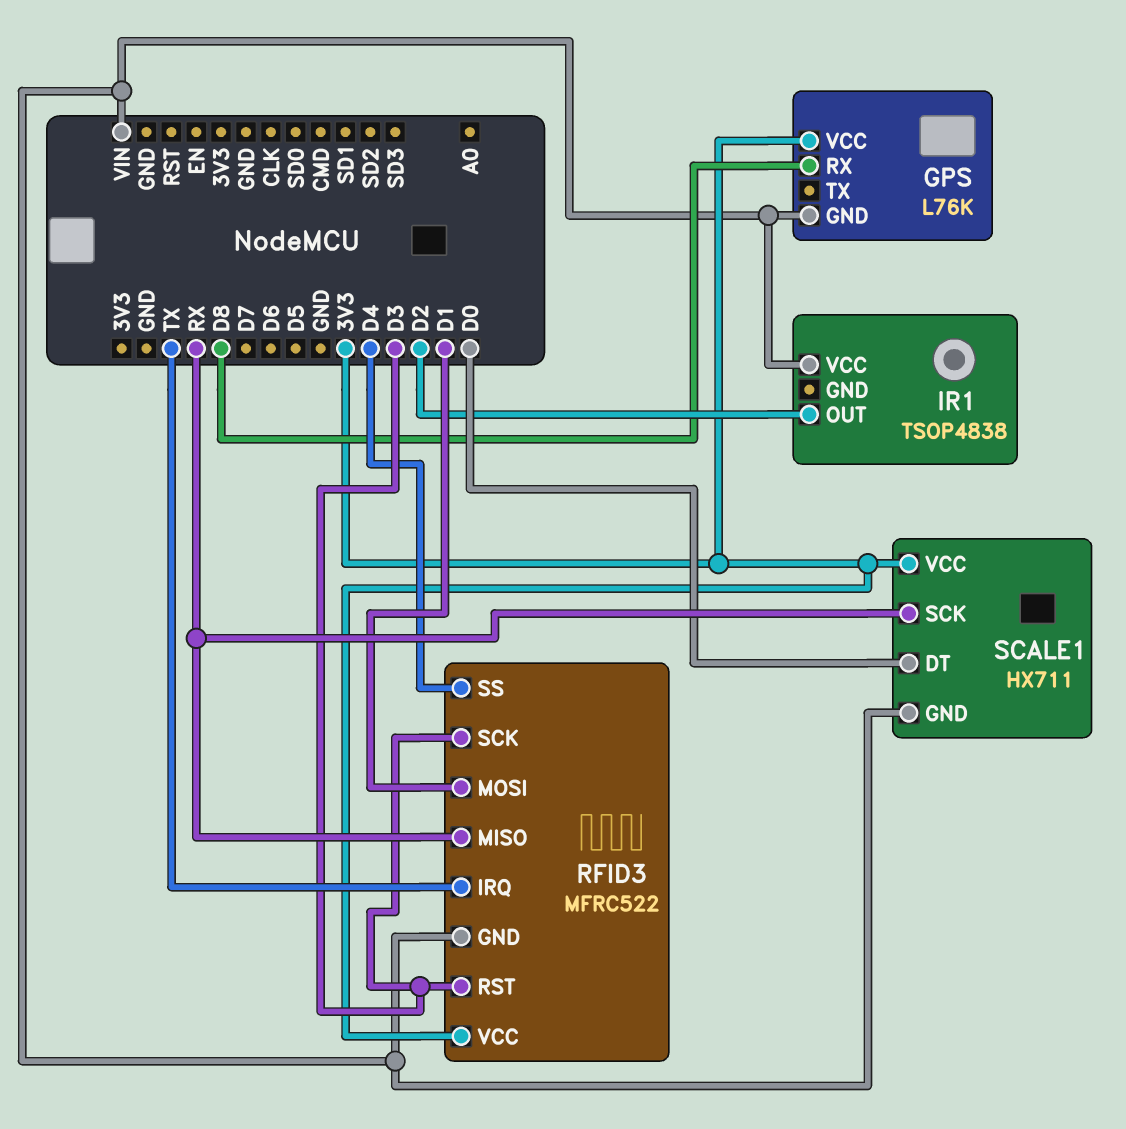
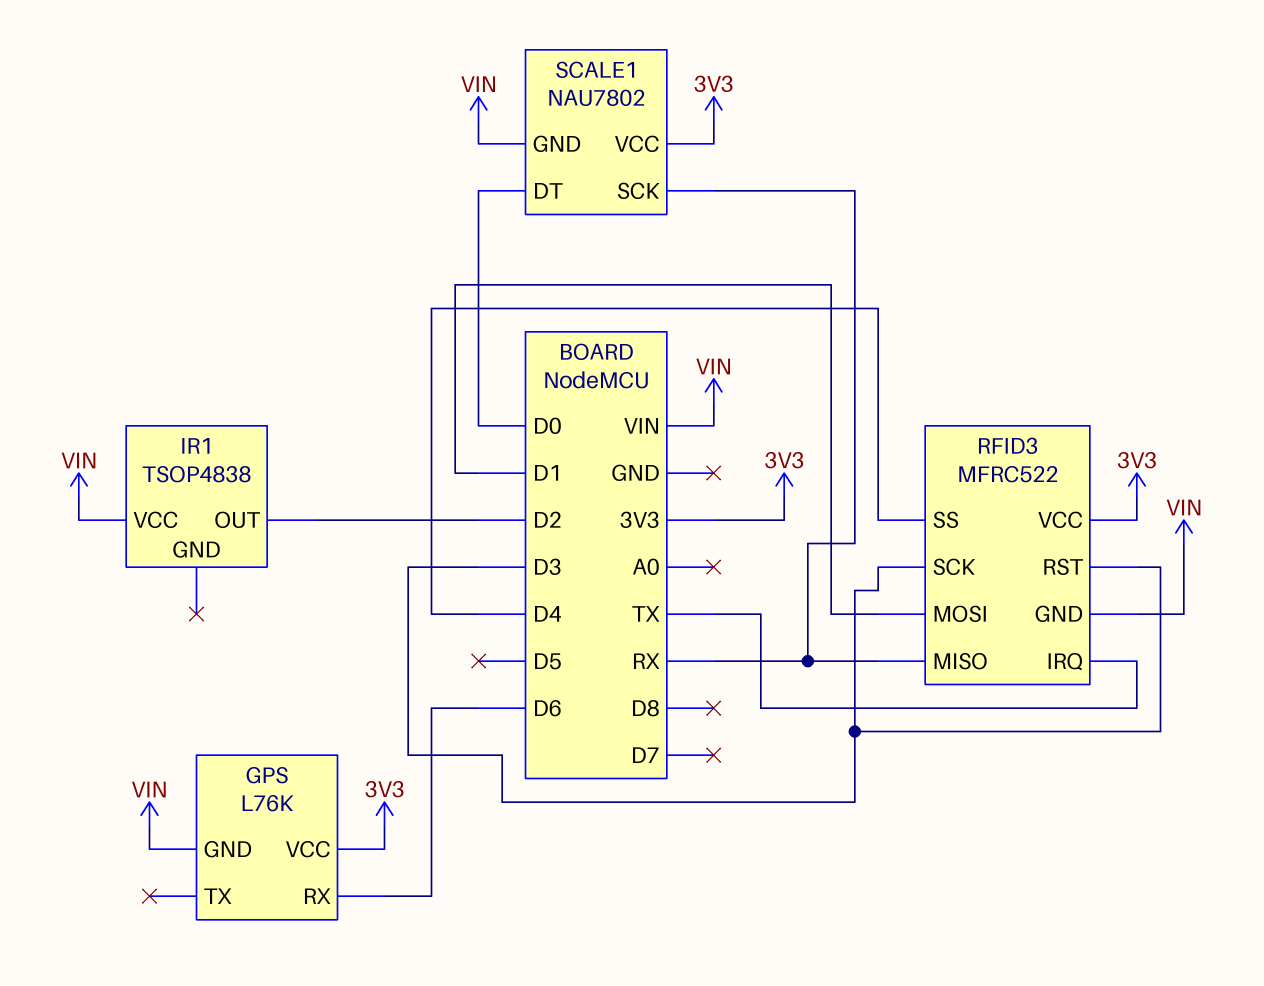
GPS pin RX: D8 -> D6
SCALE1: HX711 -> NAU7802

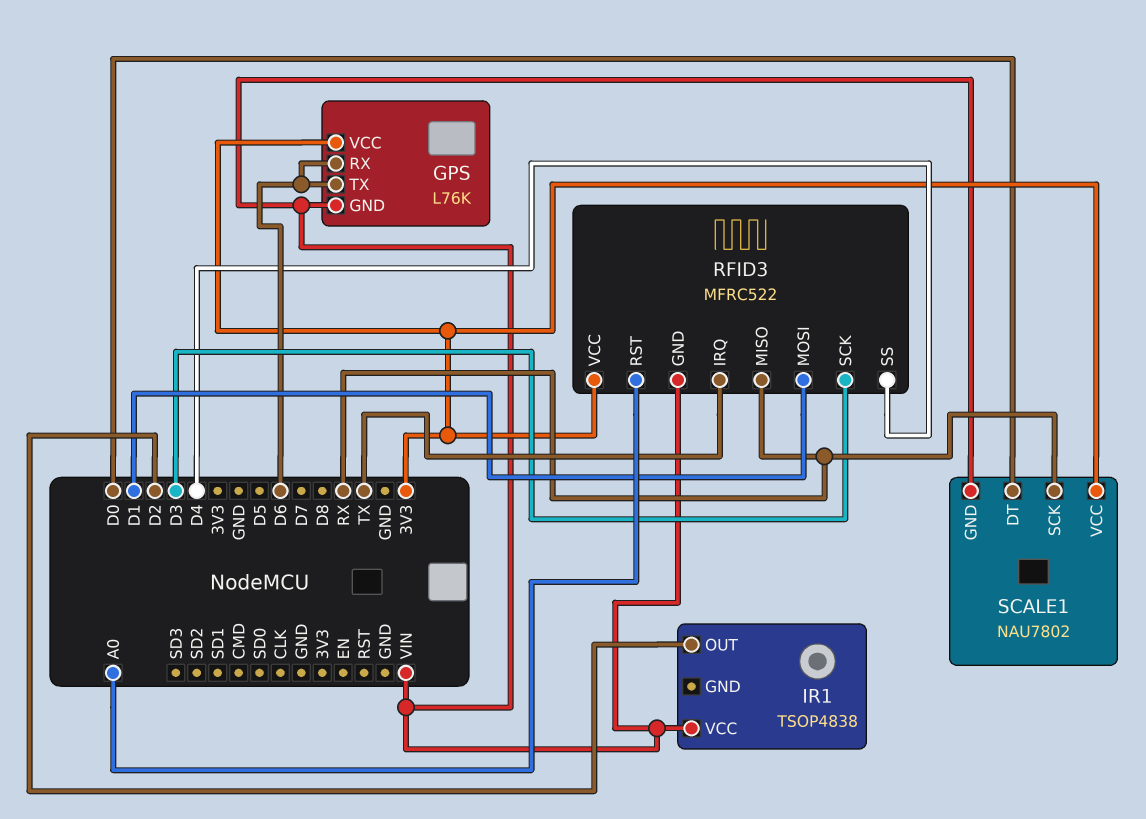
GPS pin TX: none -> D6
RFID3 pin RST: D3 -> A0

